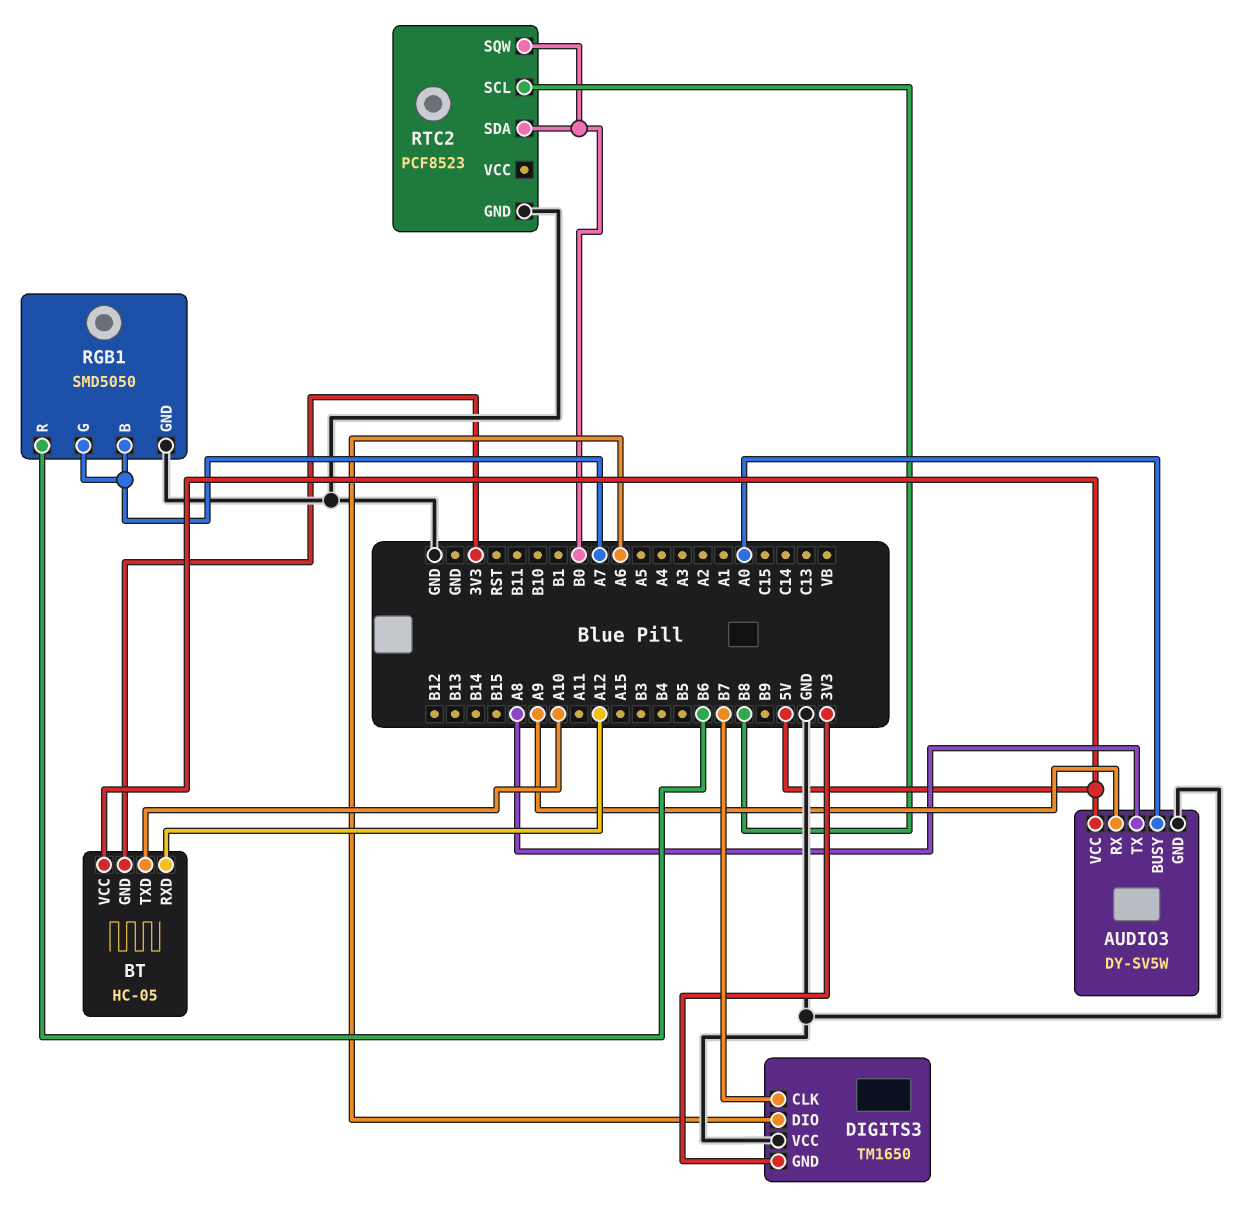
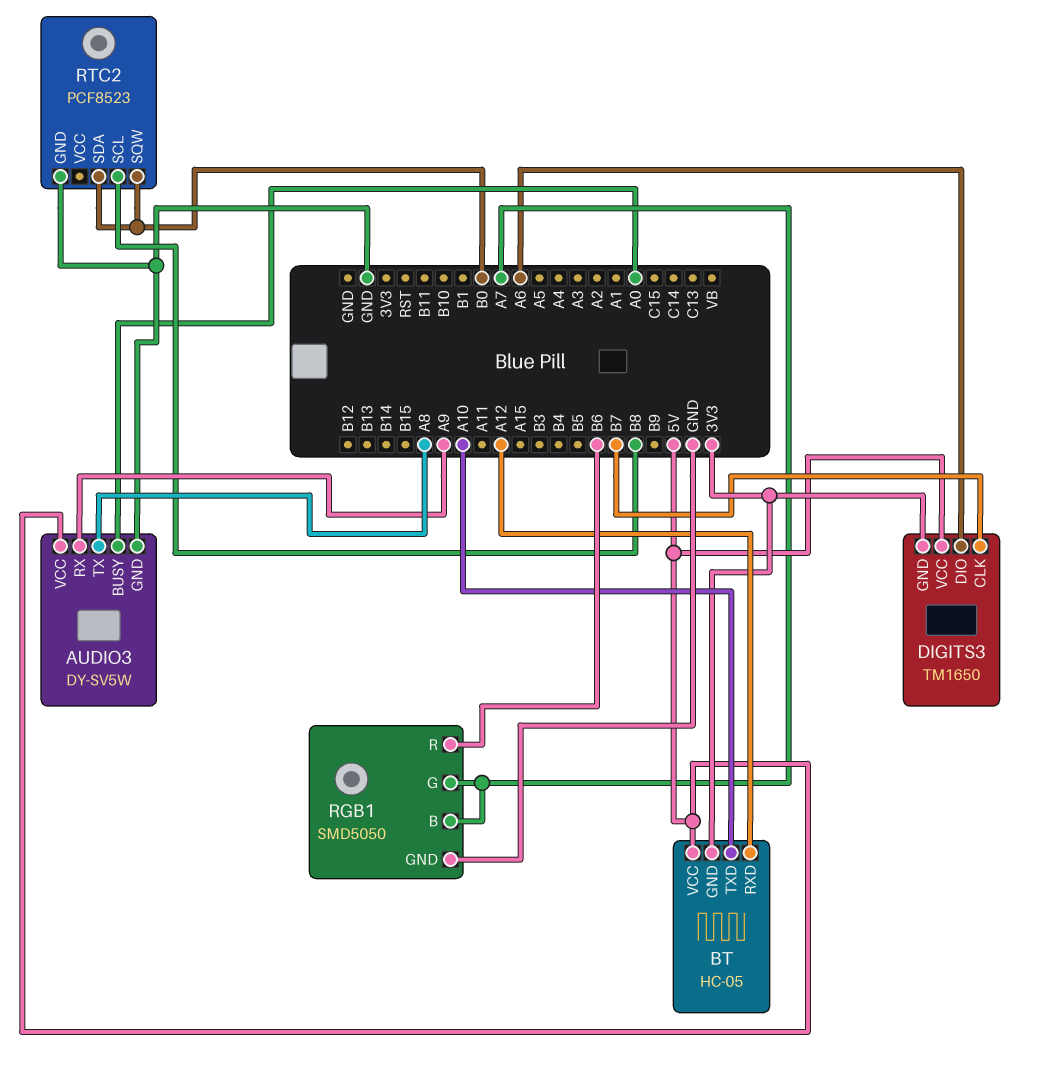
DIGITS3 pin VCC: GND -> 5V

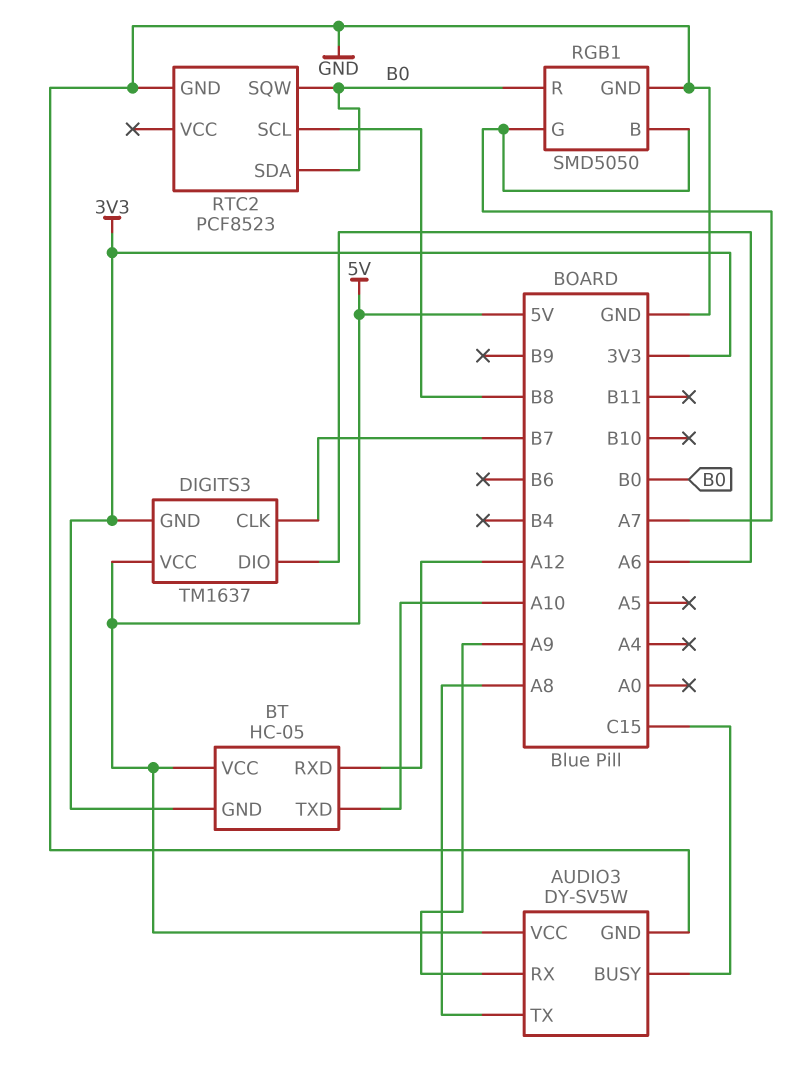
AUDIO3 pin BUSY: A0 -> C15
DIGITS3: TM1650 -> TM1637
RGB1 pin R: B6 -> B0

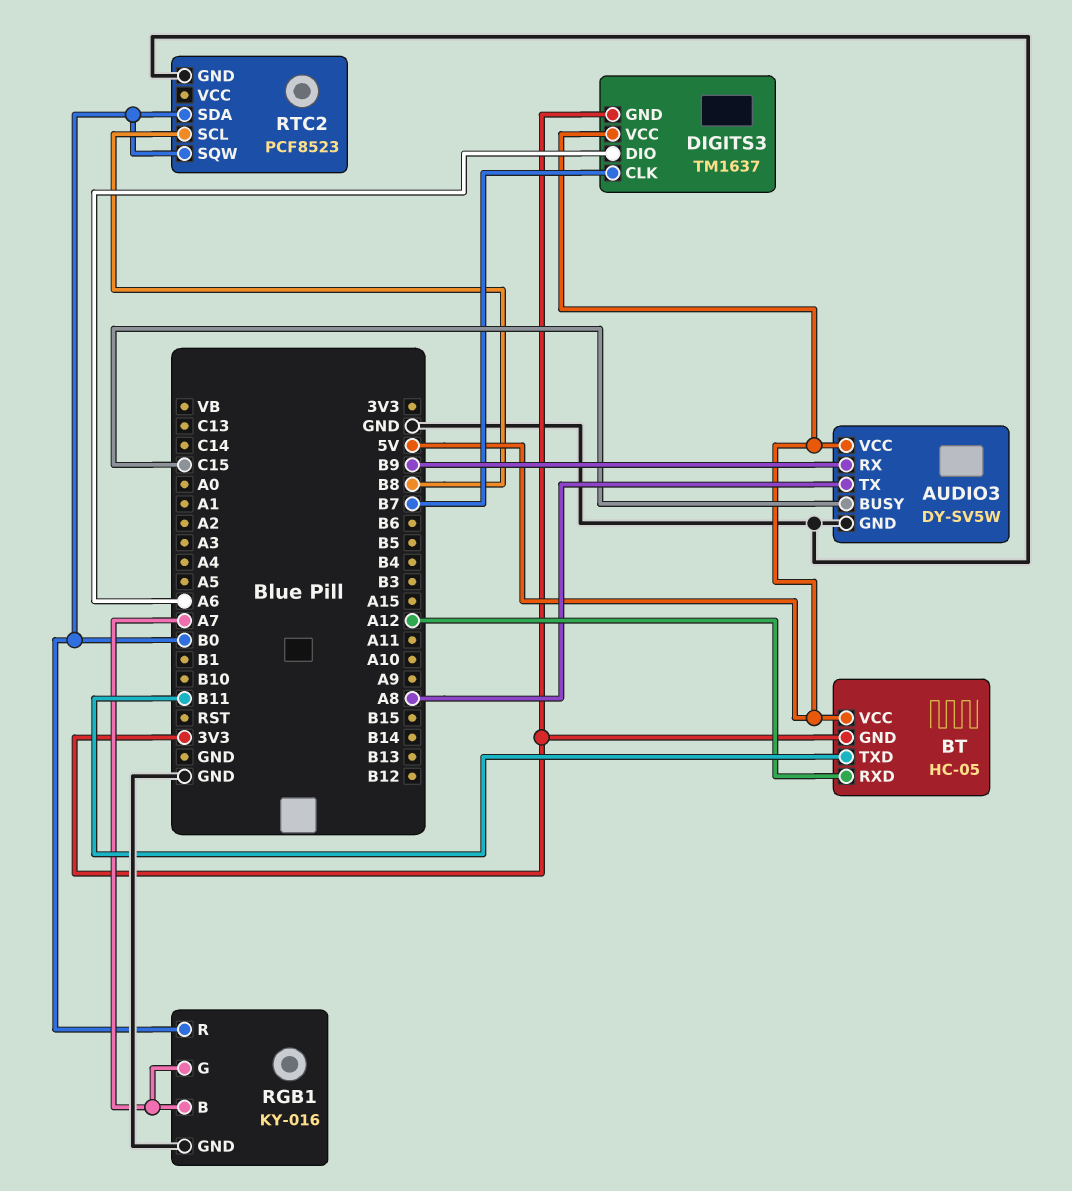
AUDIO3 pin RX: A9 -> B9
BT pin TXD: A10 -> B11
RGB1: SMD5050 -> KY-016

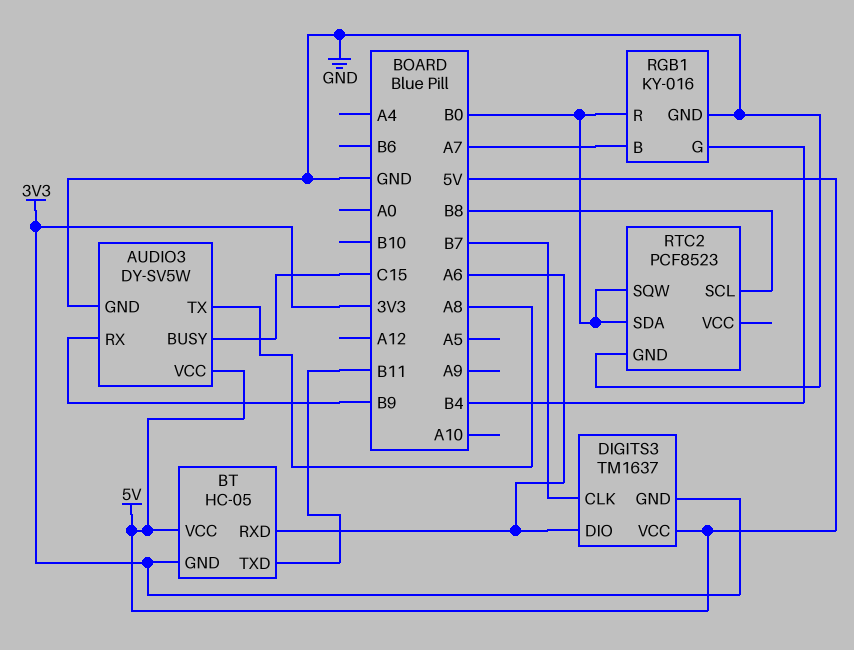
BT pin RXD: A12 -> A6
RGB1 pin G: A7 -> B4

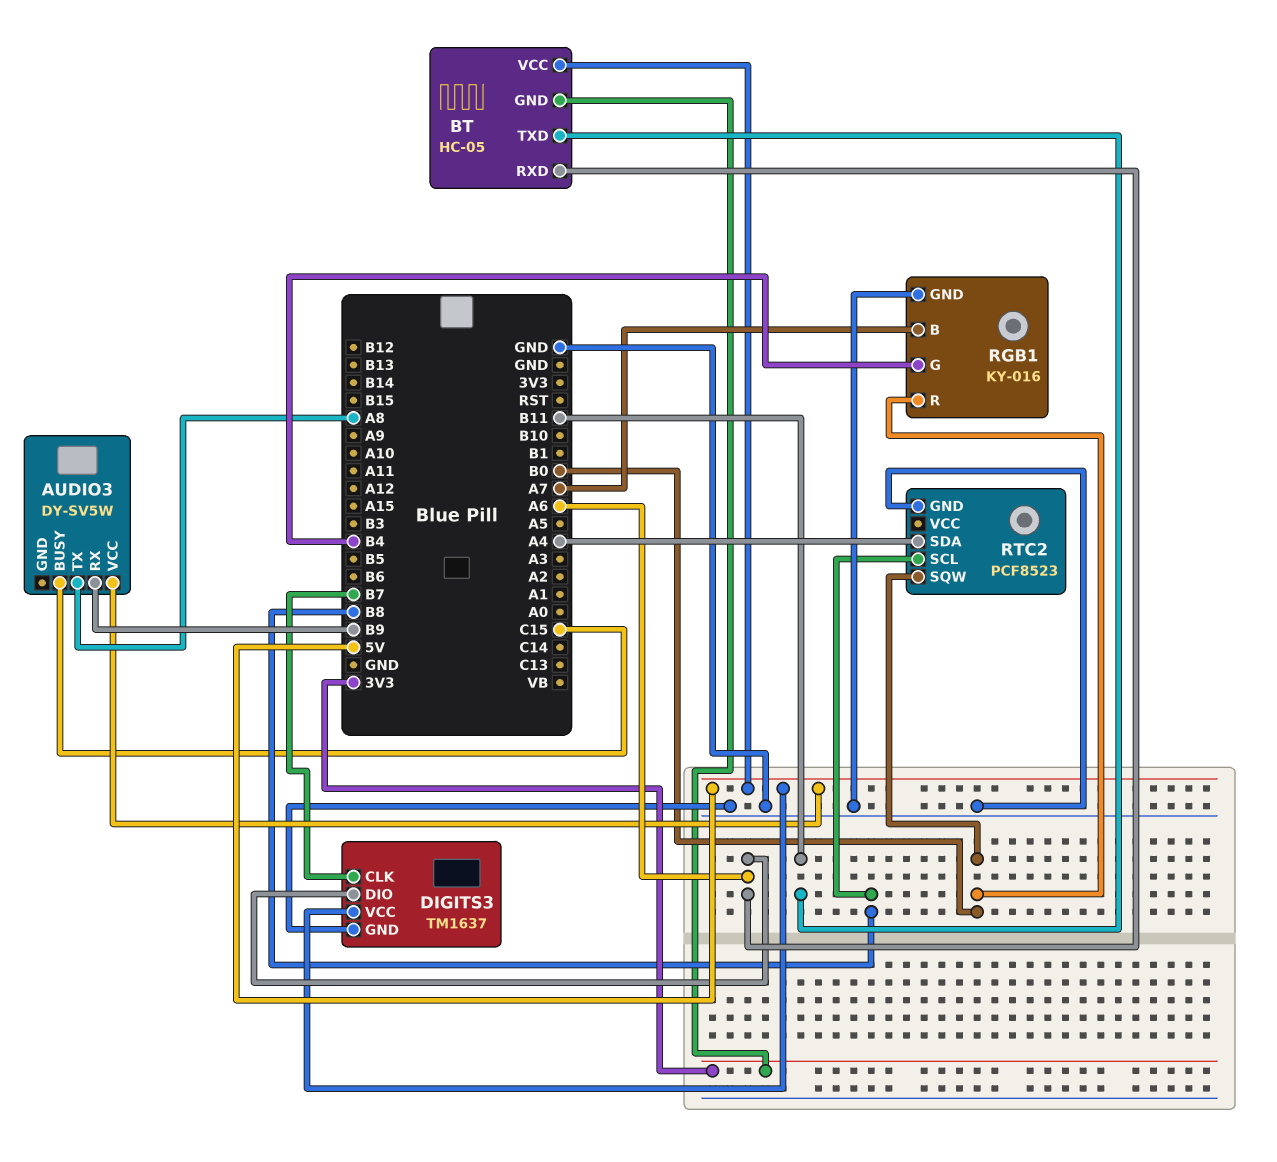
AUDIO3 pin GND: GND -> none
DIGITS3 pin GND: 3V3 -> GND
RTC2 pin SDA: B0 -> A4

